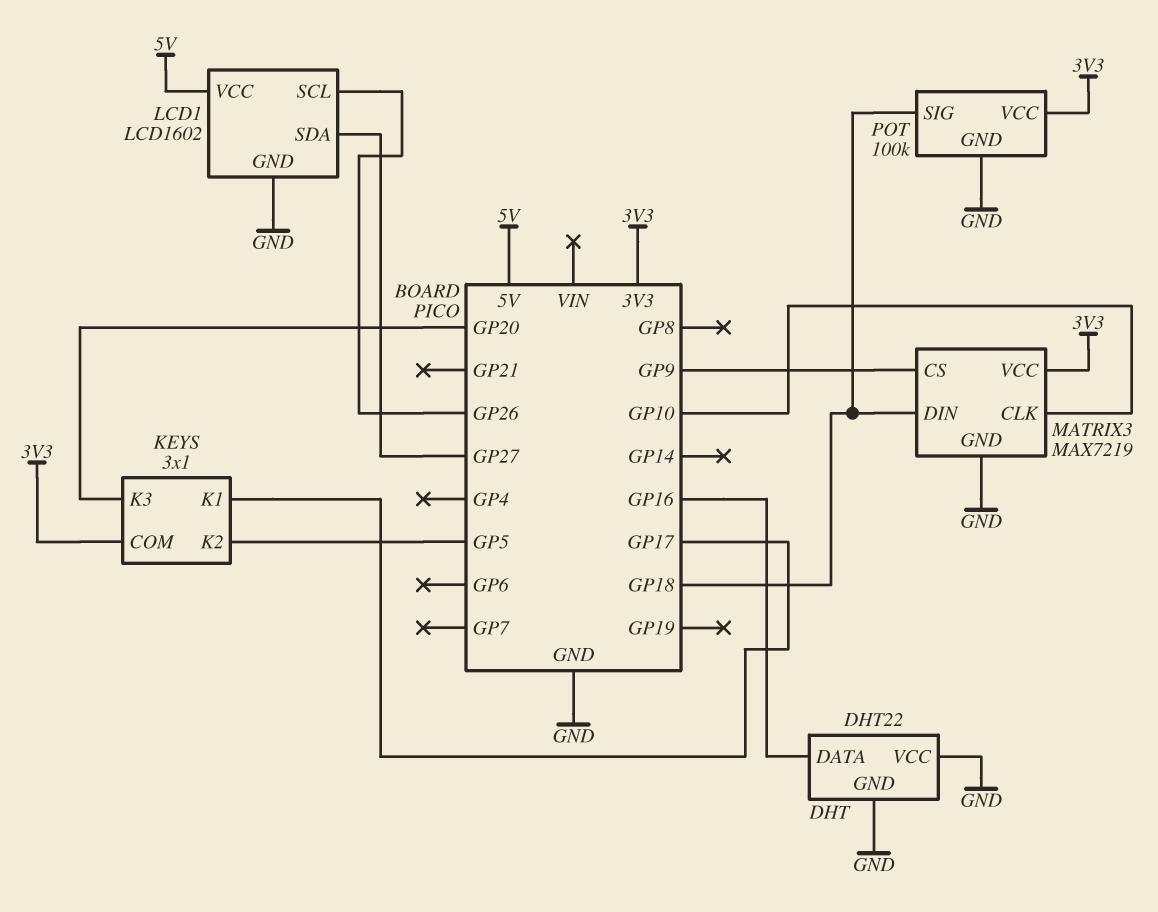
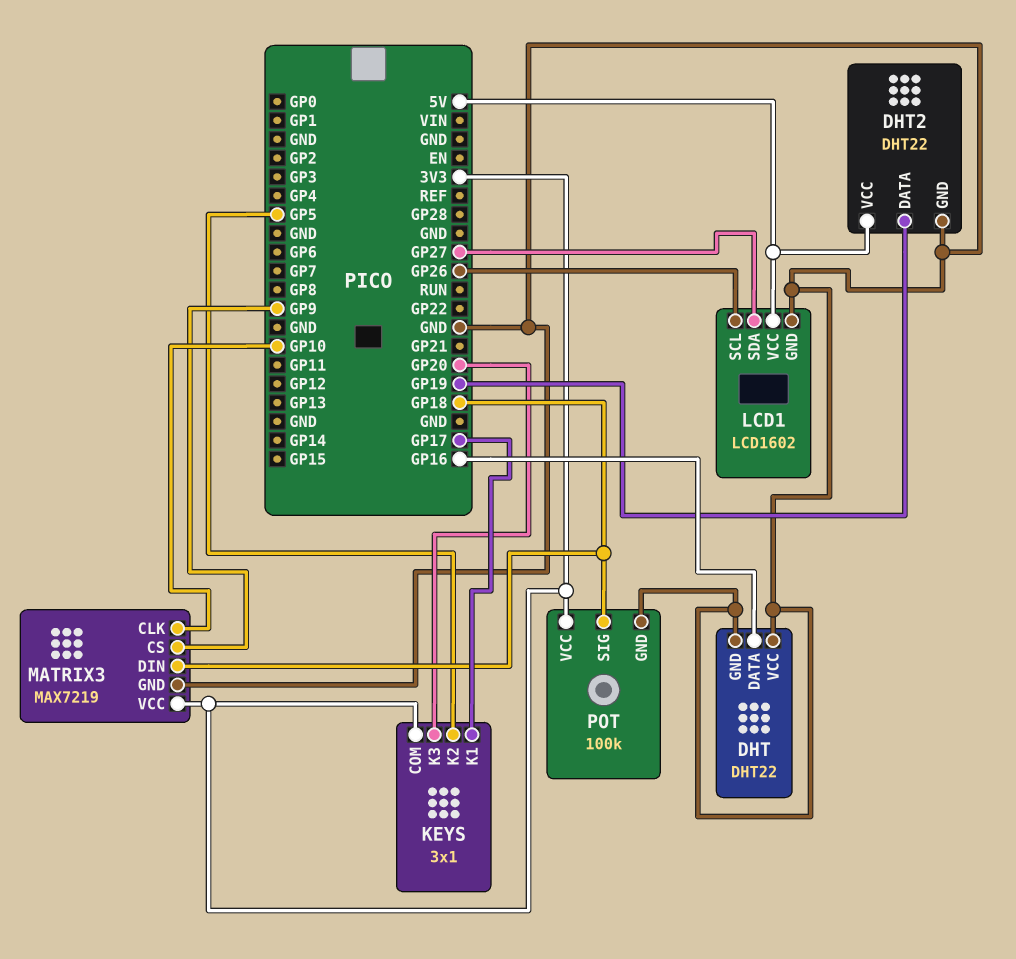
DHT2: none -> DHT22
DHT2 pin DATA: none -> GP19
DHT2 pin GND: none -> GND
DHT2 pin VCC: none -> 5V

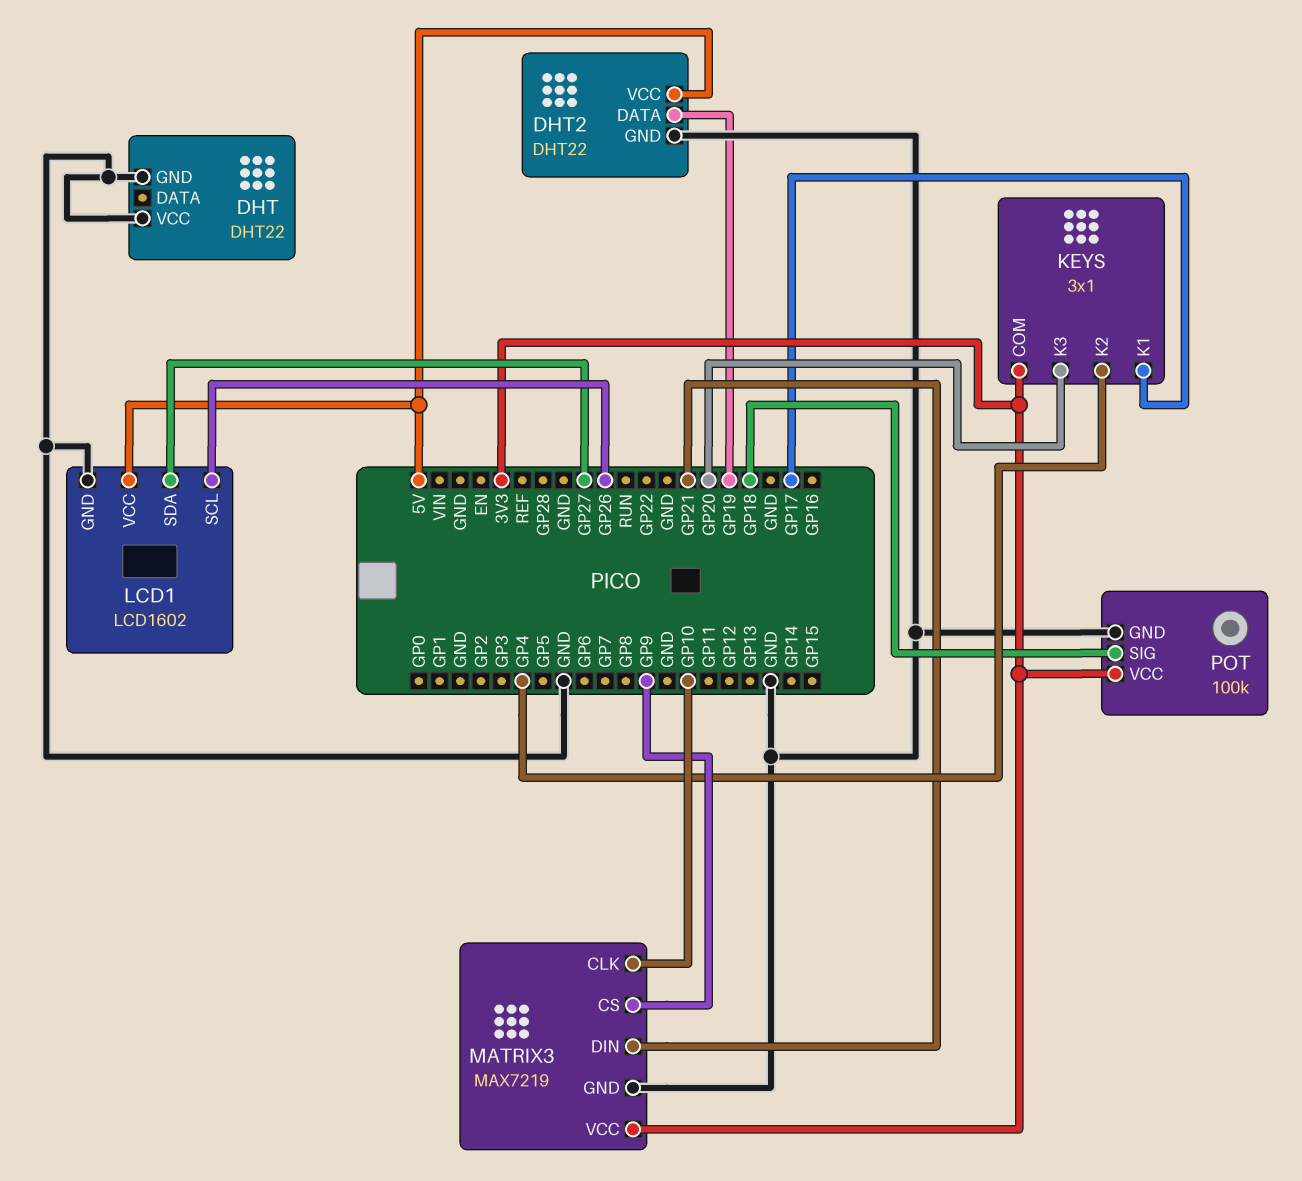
DHT pin DATA: GP16 -> none
KEYS pin K2: GP5 -> GP4
MATRIX3 pin DIN: GP18 -> GP21

